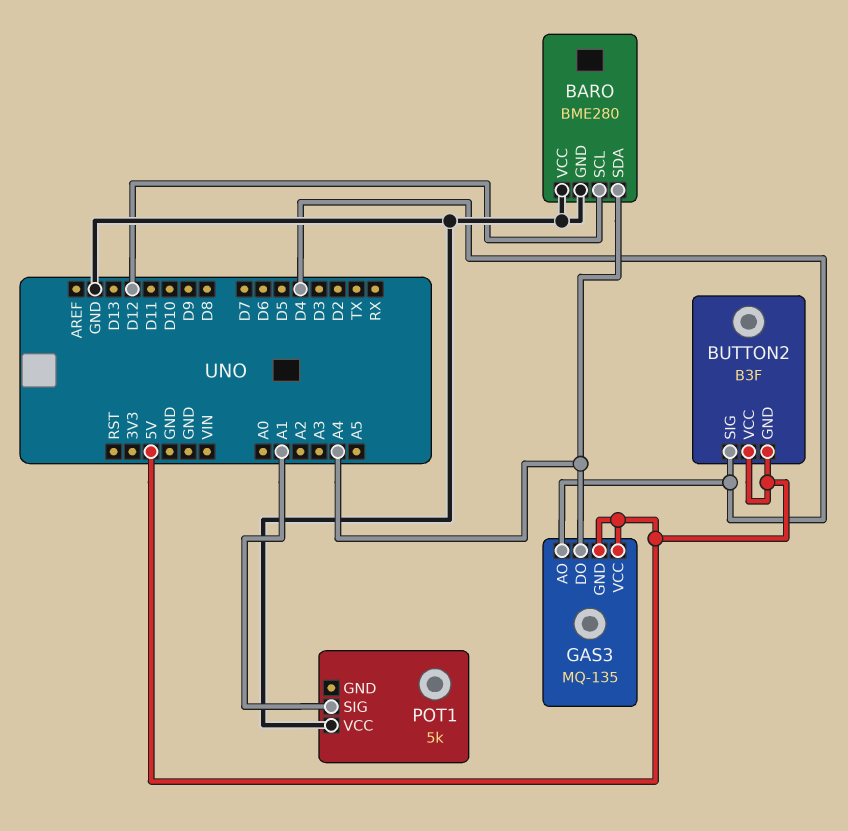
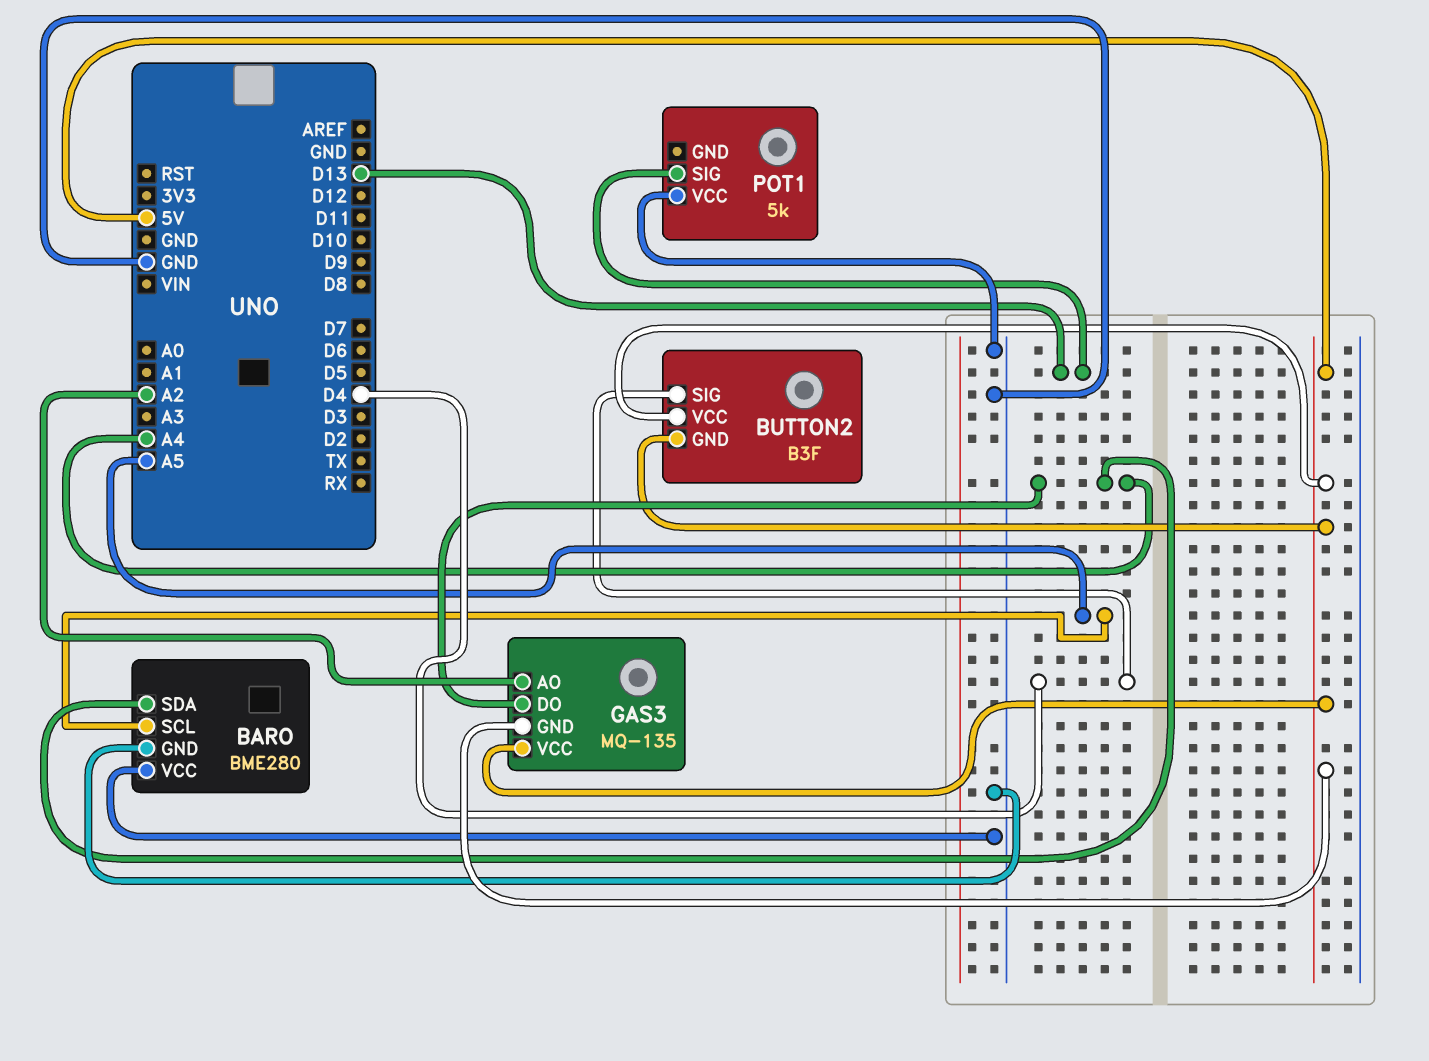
BARO pin SCL: D12 -> A5
GAS3 pin AO: D4 -> A2
POT1 pin SIG: A1 -> D13

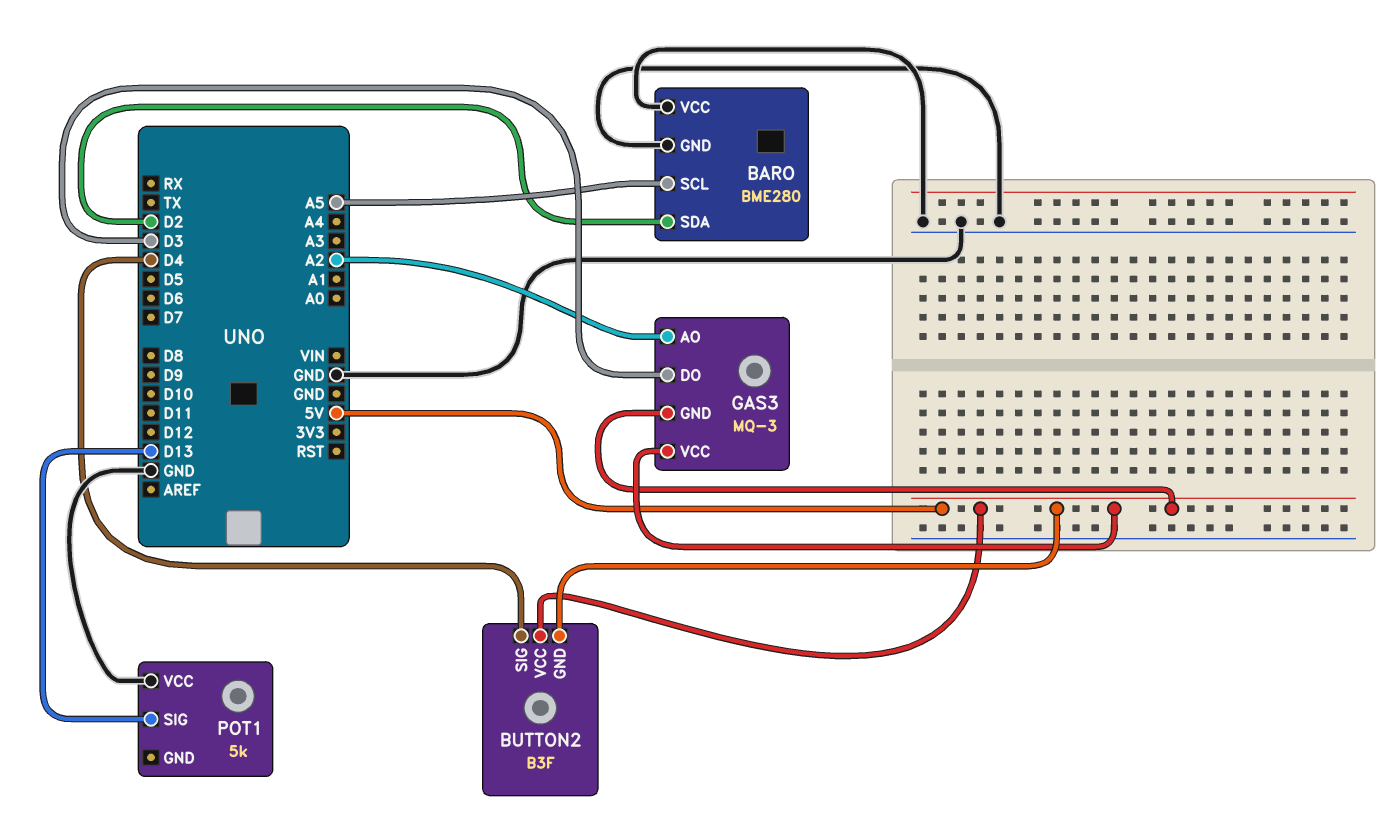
BARO pin SDA: A4 -> D2
GAS3: MQ-135 -> MQ-3
GAS3 pin DO: A4 -> D3

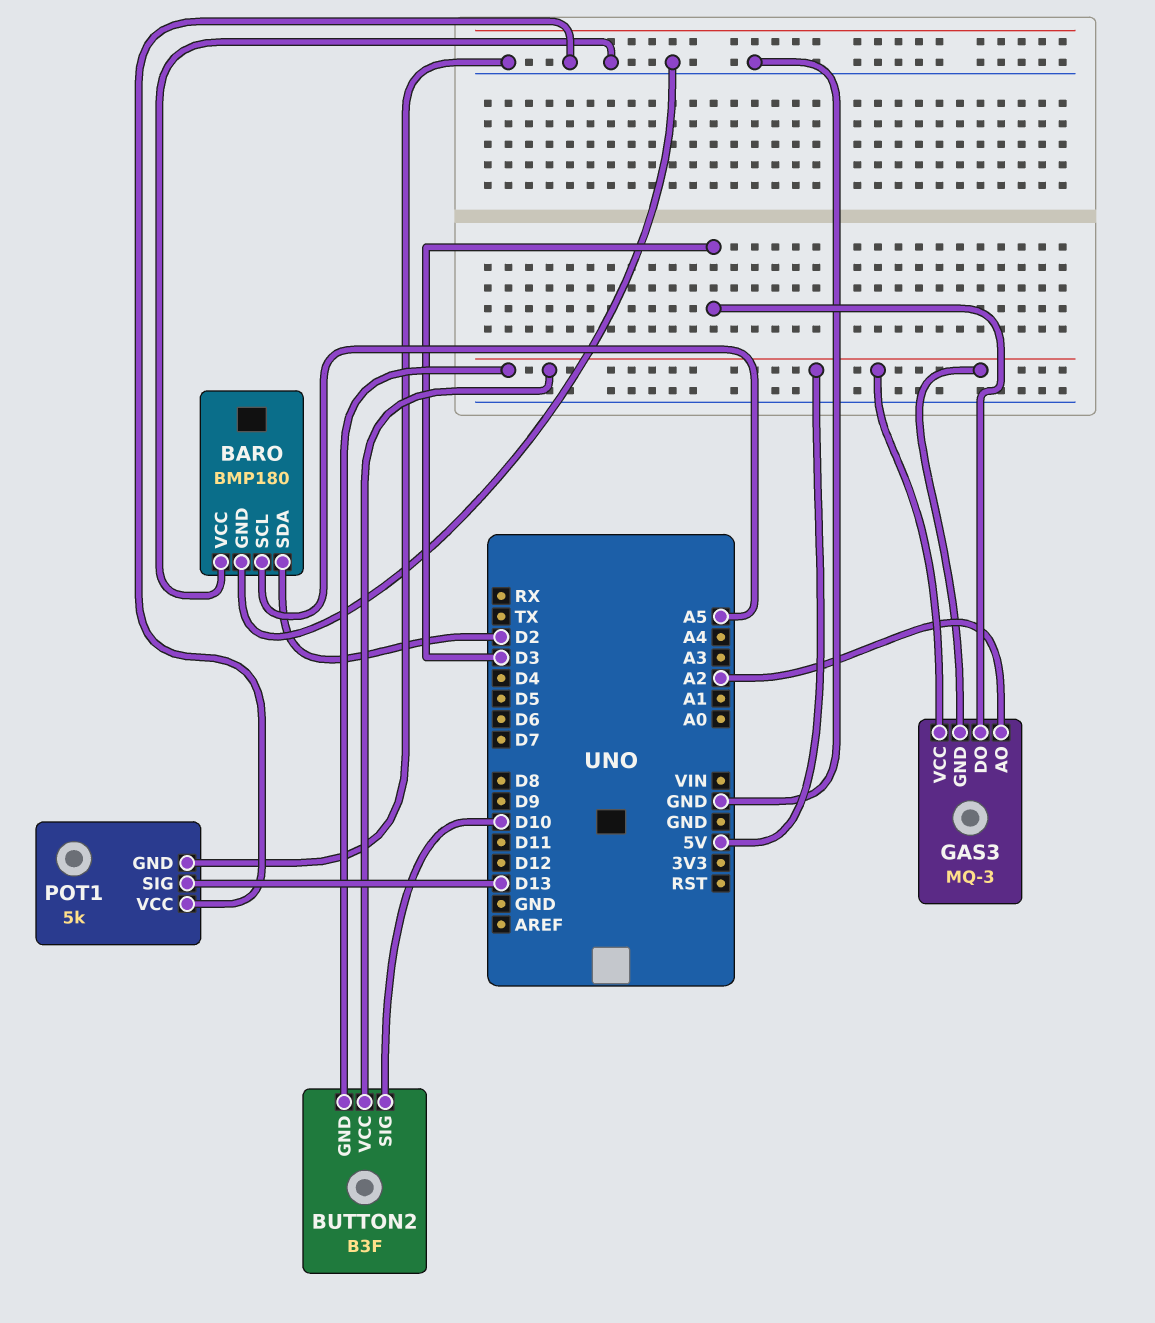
BARO: BME280 -> BMP180
BUTTON2 pin SIG: D4 -> D10
POT1 pin GND: none -> GND

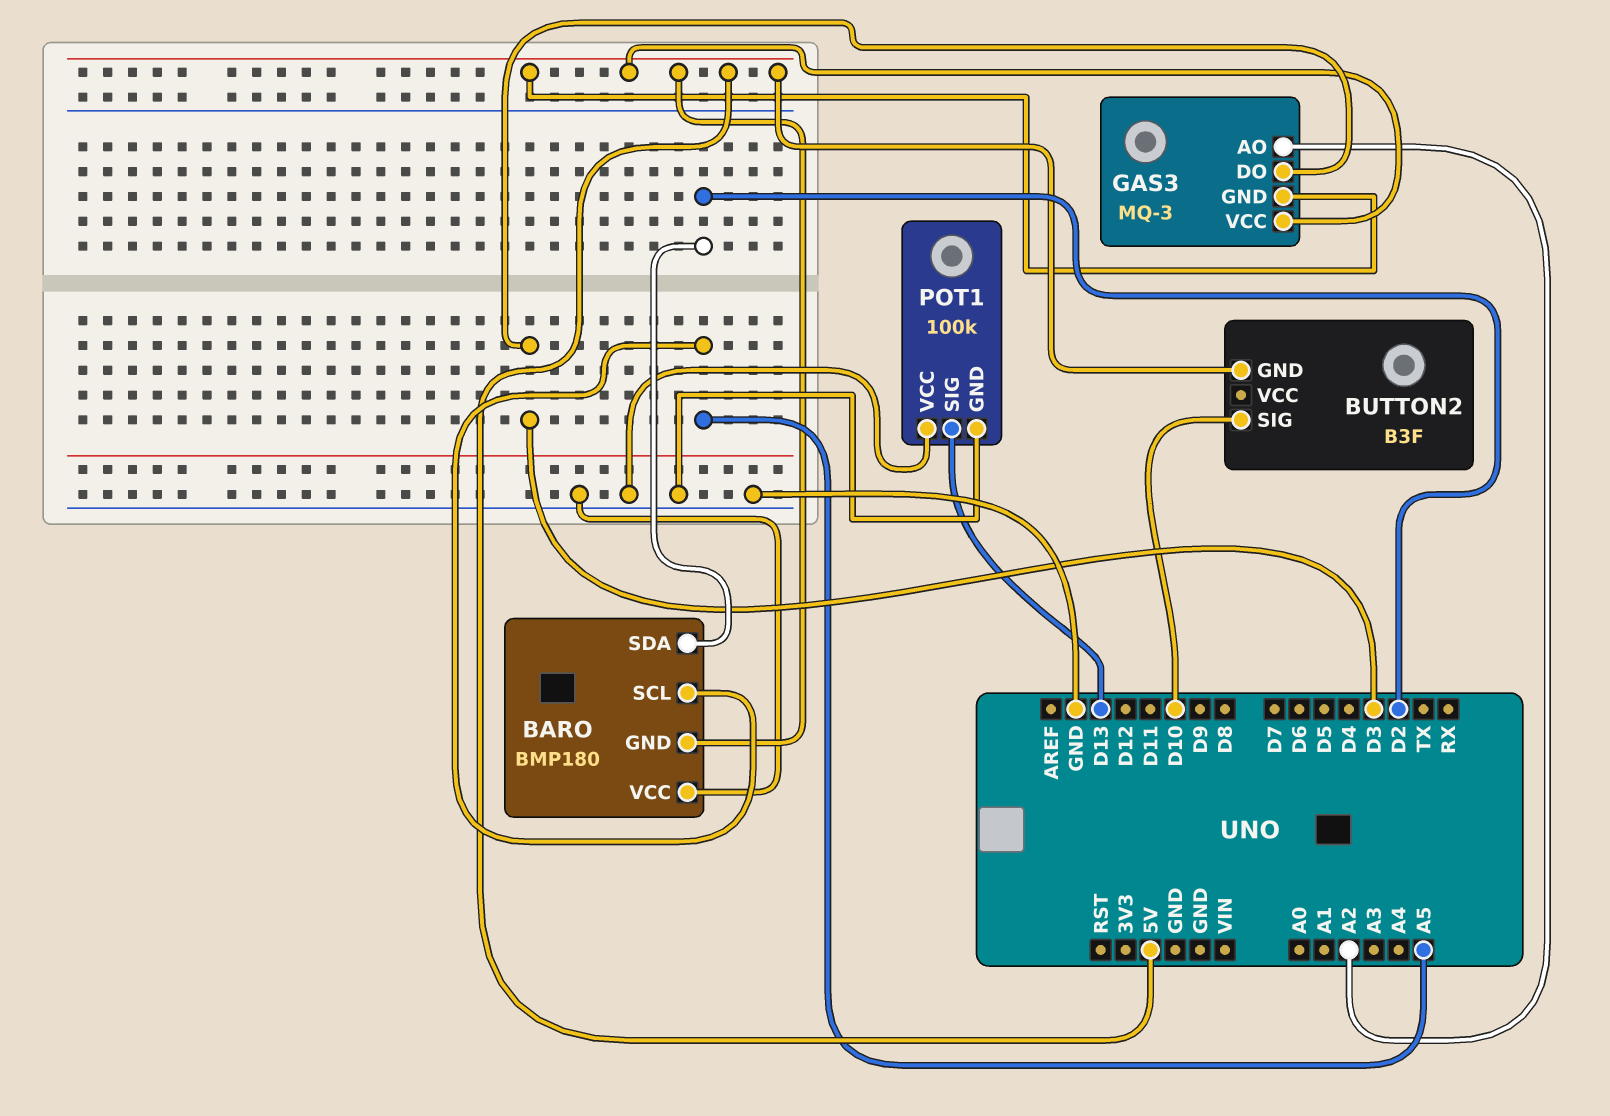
BARO pin GND: GND -> 5V
BUTTON2 pin VCC: 5V -> none
POT1: 5k -> 100k

